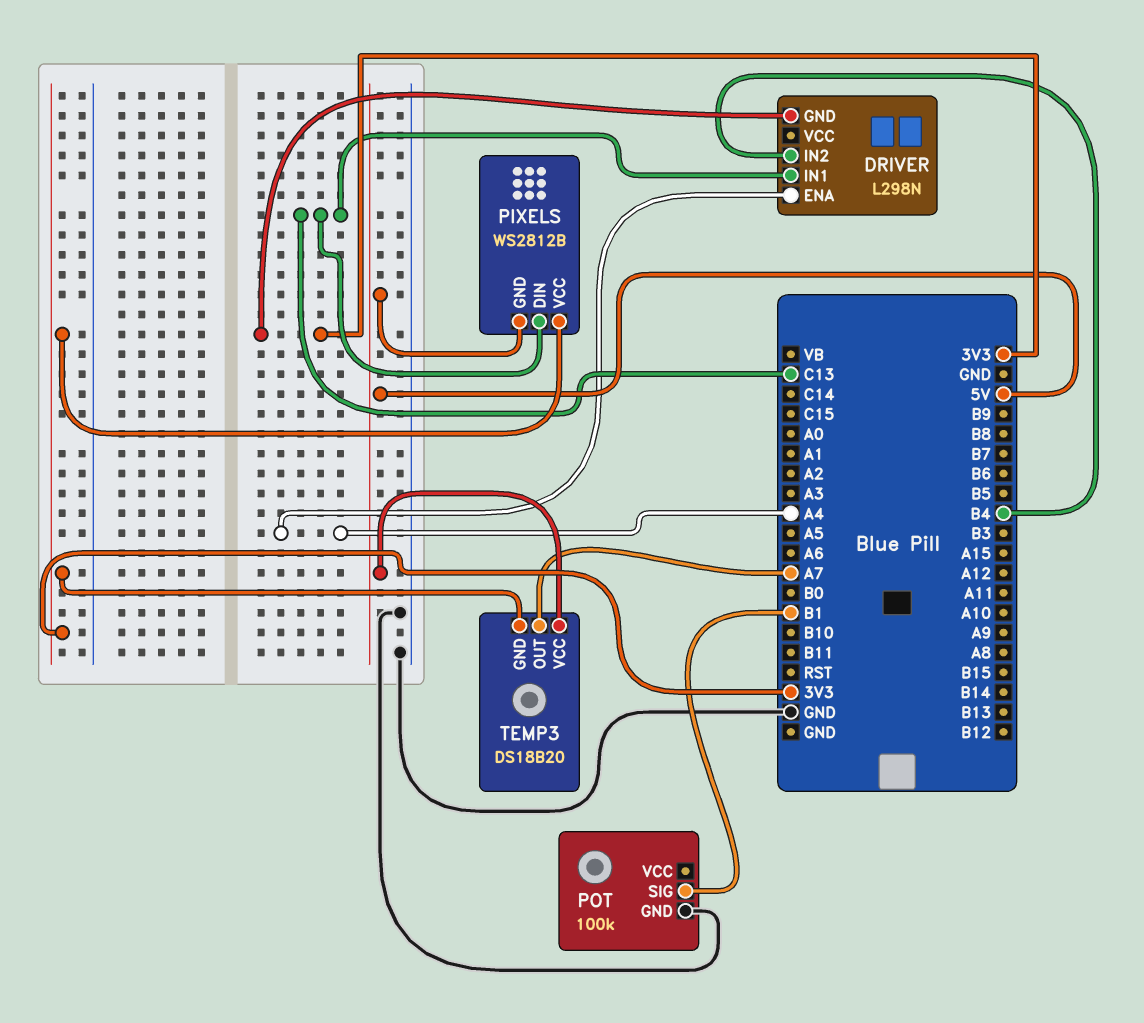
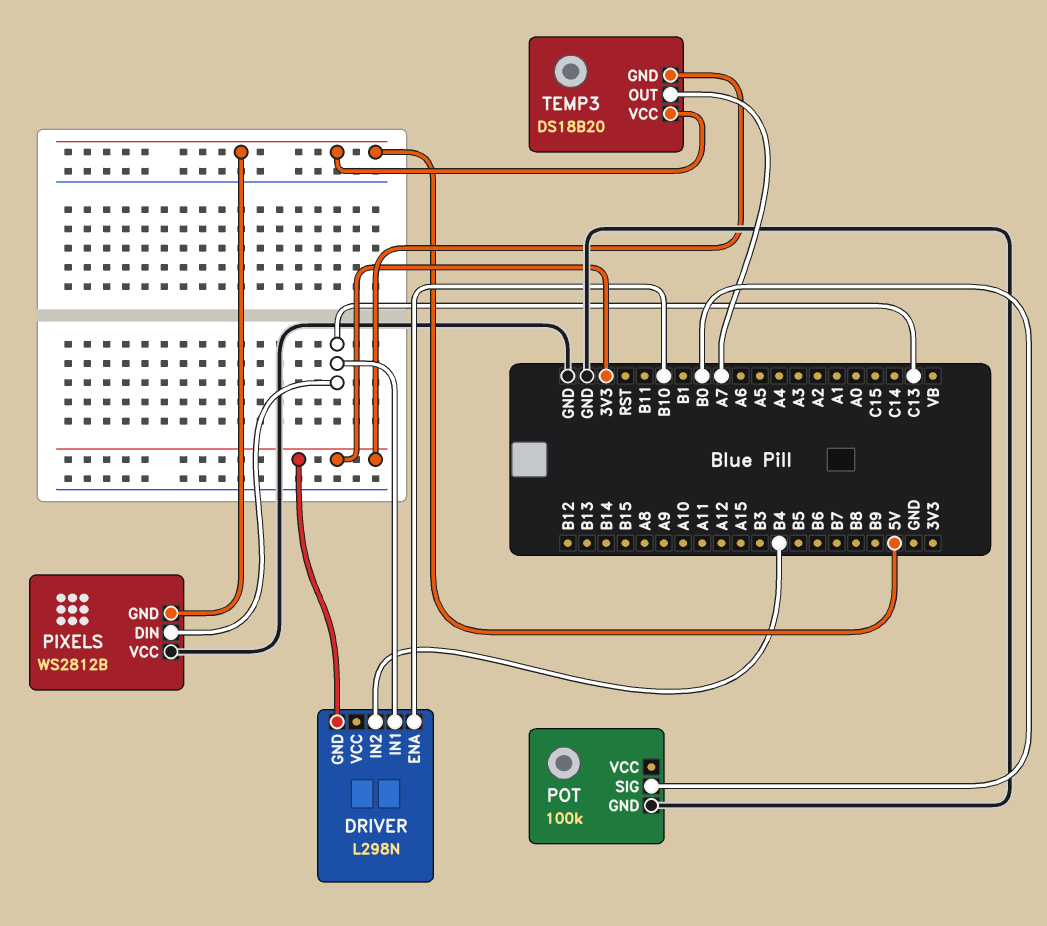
DRIVER pin ENA: A4 -> B10
PIXELS pin VCC: 3V3 -> GND
POT pin SIG: B1 -> B0

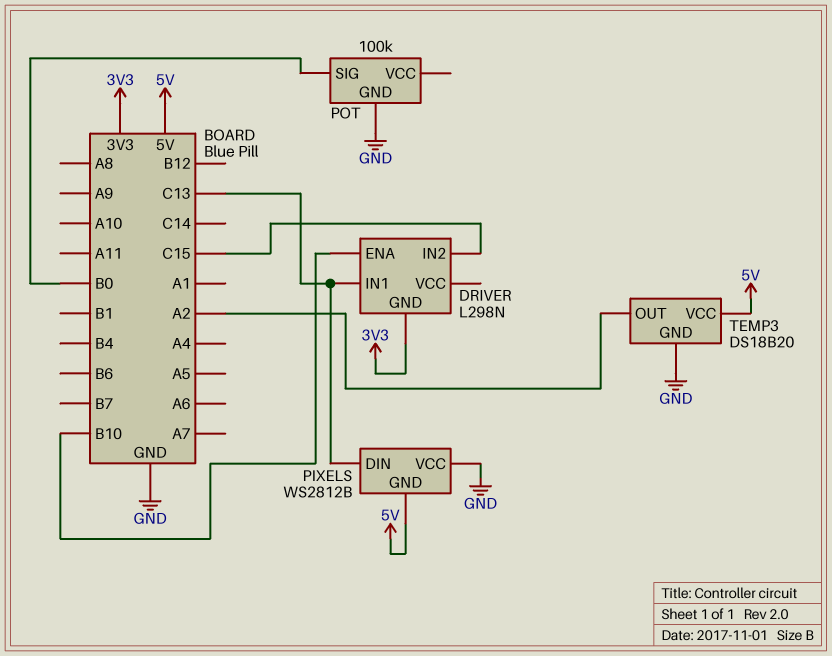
DRIVER pin IN2: B4 -> C15
TEMP3 pin GND: 3V3 -> GND
TEMP3 pin OUT: A7 -> A2

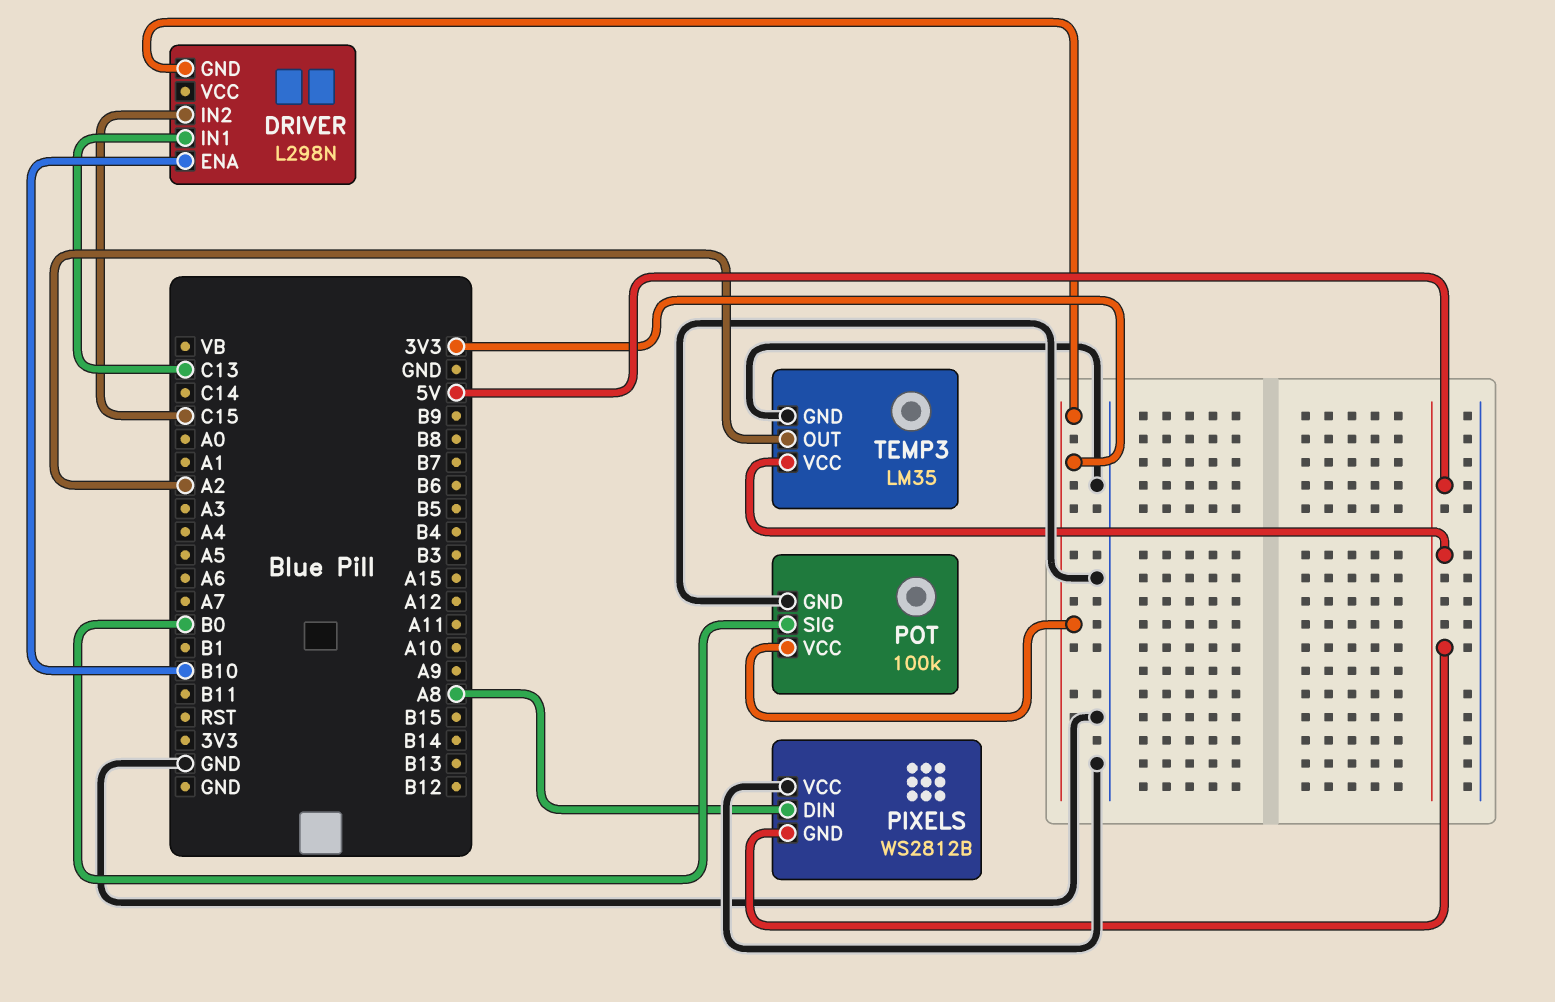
PIXELS pin DIN: C13 -> A8
POT pin VCC: none -> 3V3
TEMP3: DS18B20 -> LM35

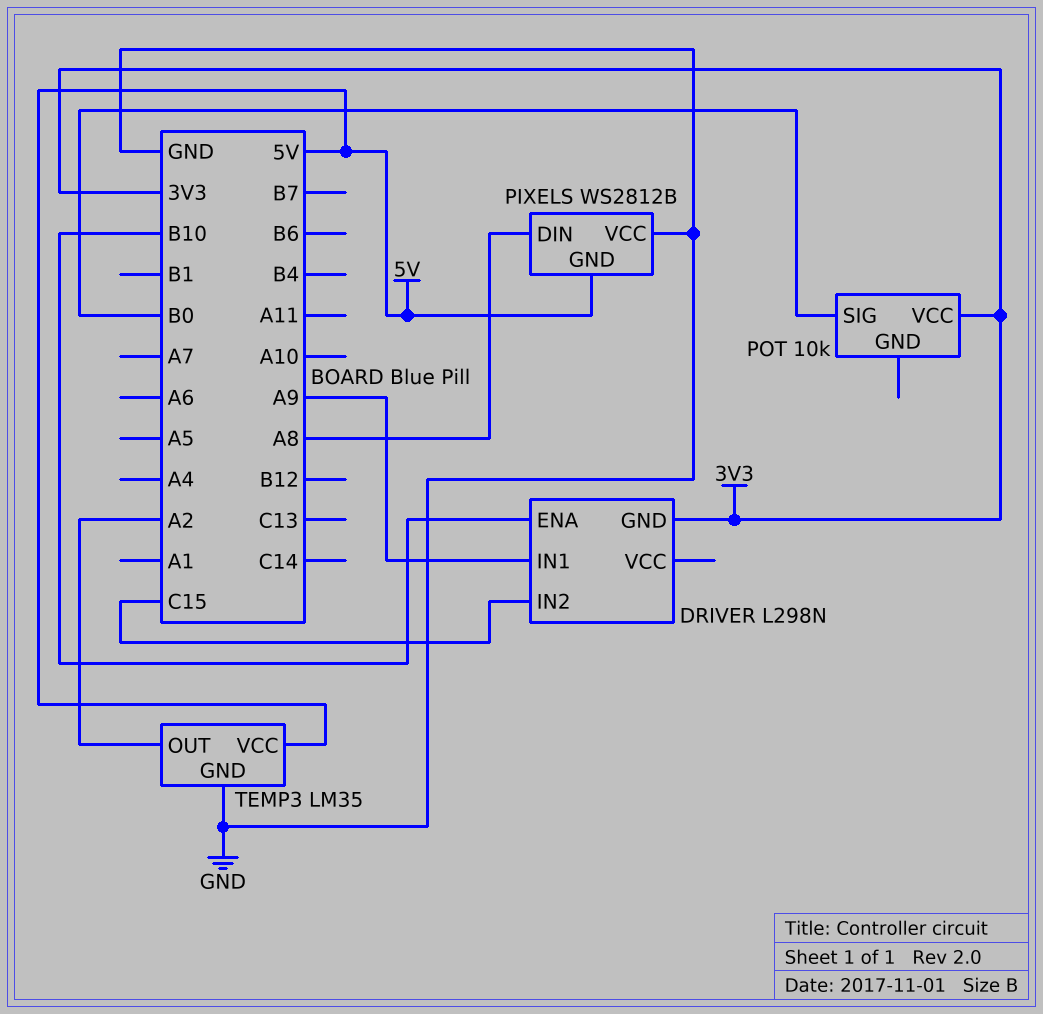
DRIVER pin IN1: C13 -> A9
POT: 100k -> 10k
POT pin GND: GND -> none

